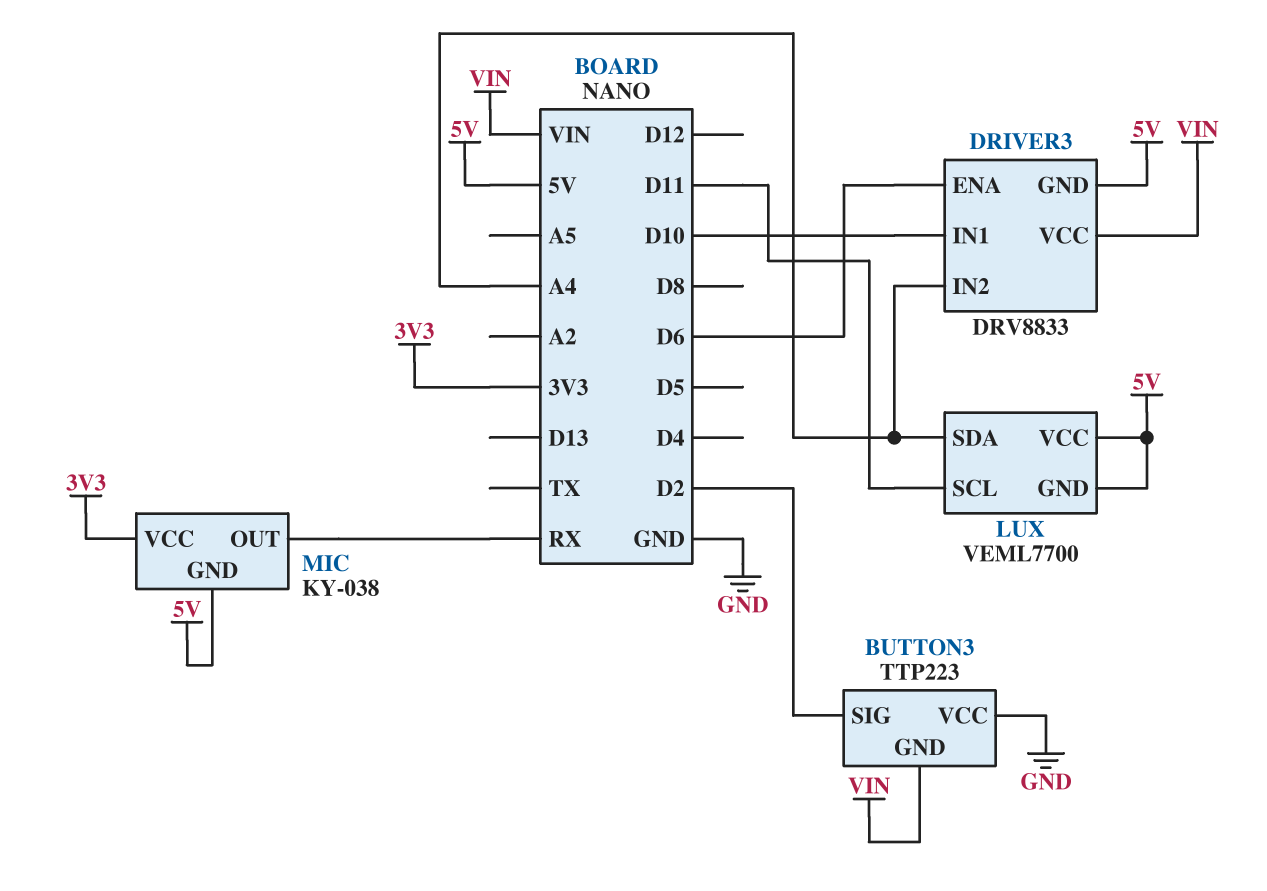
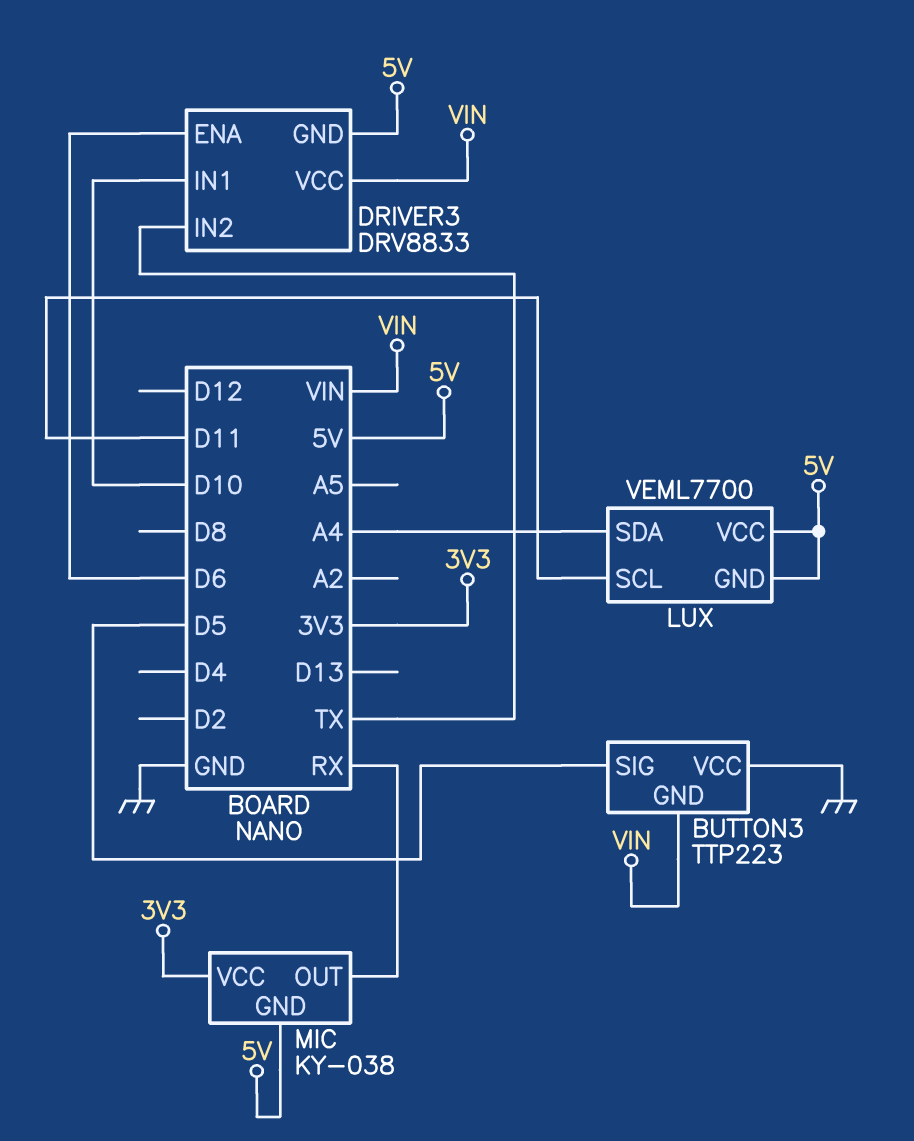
BUTTON3 pin SIG: D2 -> D5
DRIVER3 pin IN2: A4 -> TX

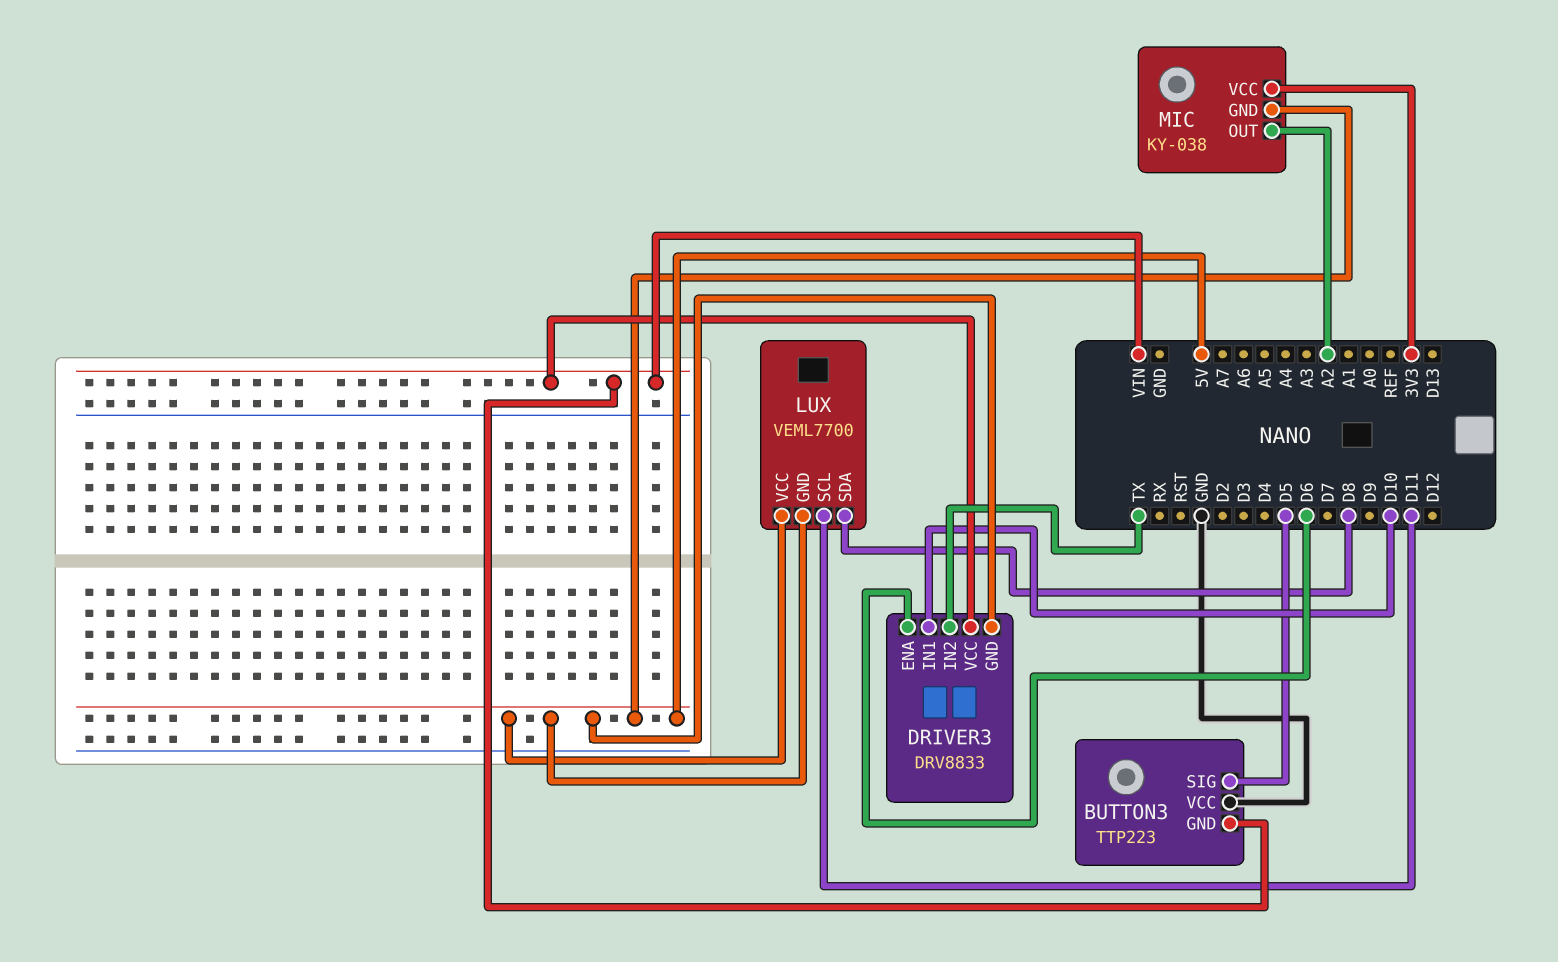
LUX pin SDA: A4 -> D8
MIC pin OUT: RX -> A2

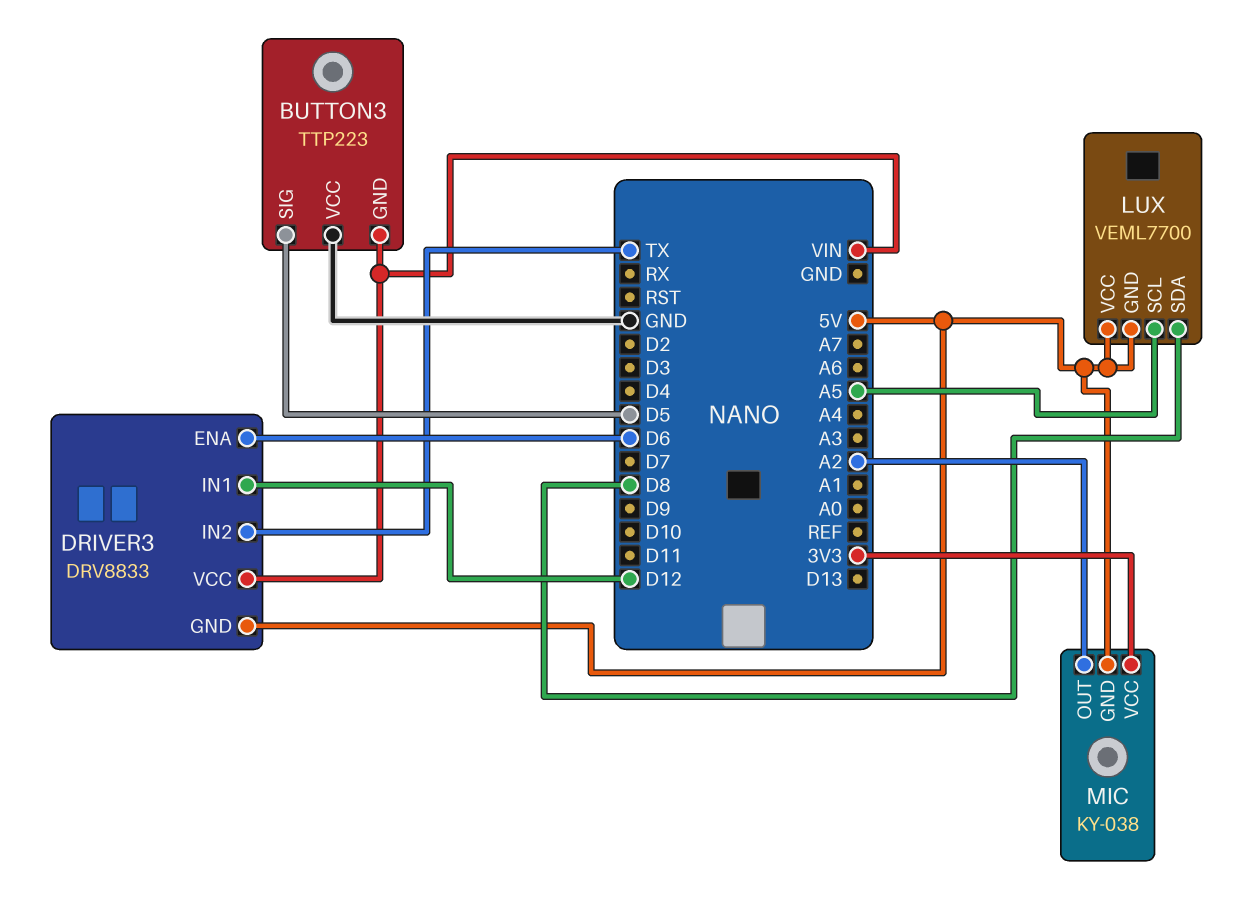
DRIVER3 pin IN1: D10 -> D12
LUX pin SCL: D11 -> A5

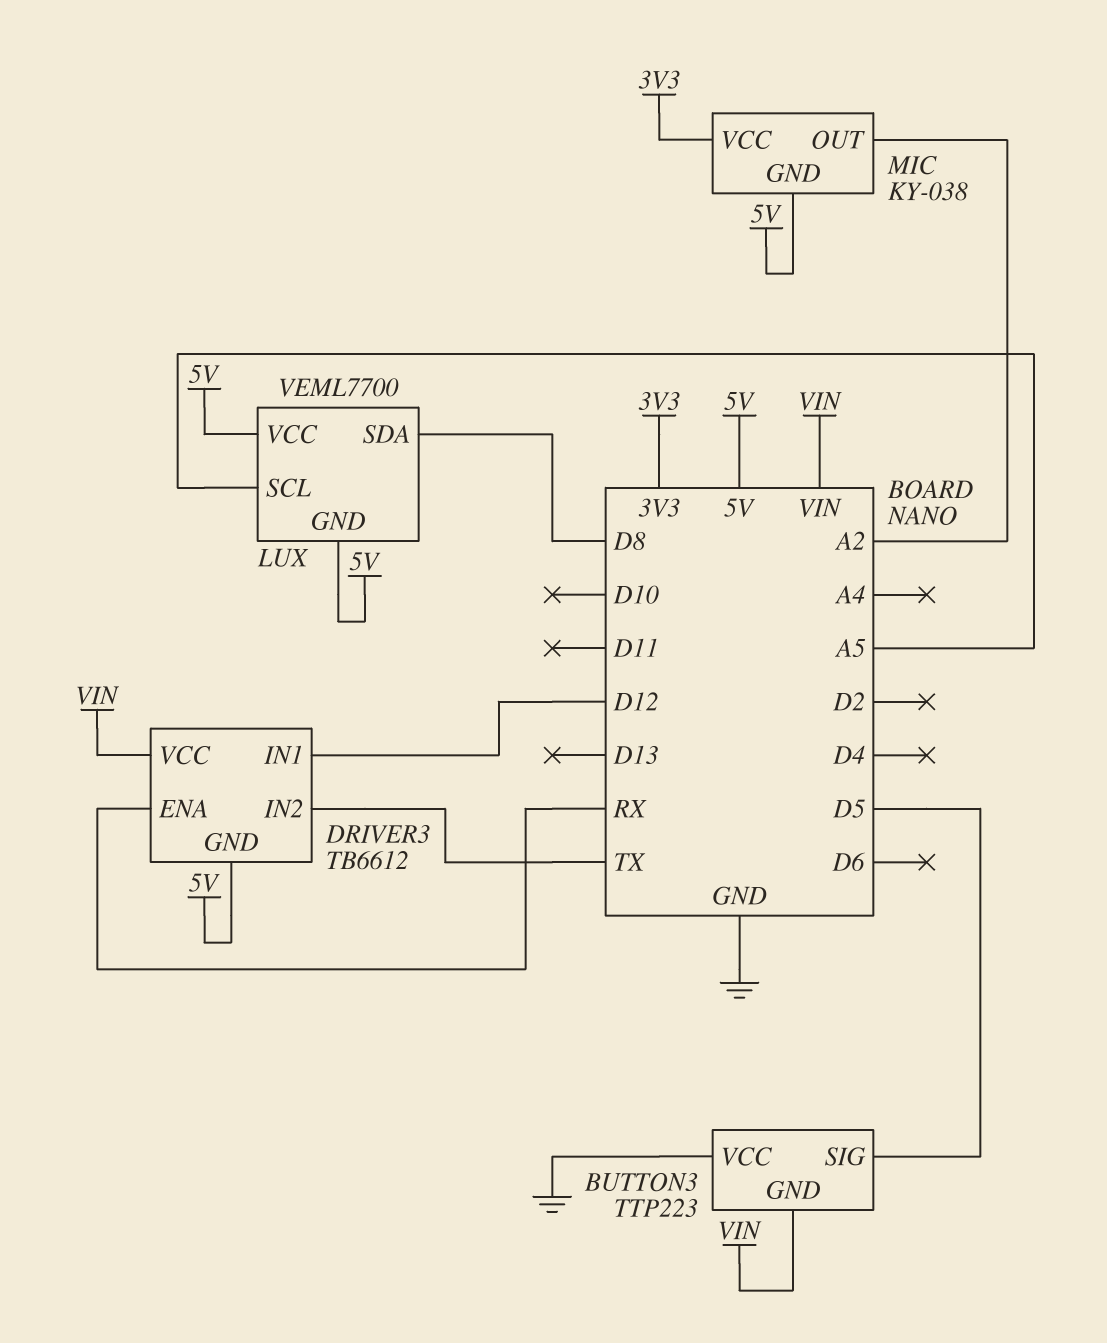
DRIVER3: DRV8833 -> TB6612
DRIVER3 pin ENA: D6 -> RX

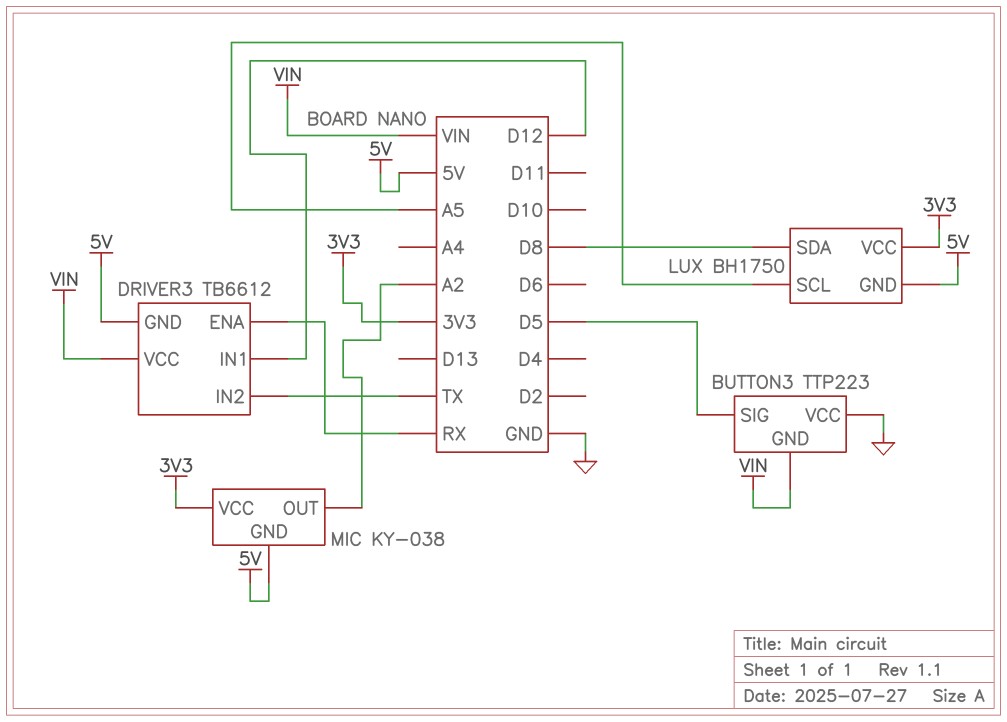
LUX: VEML7700 -> BH1750
LUX pin VCC: 5V -> 3V3

